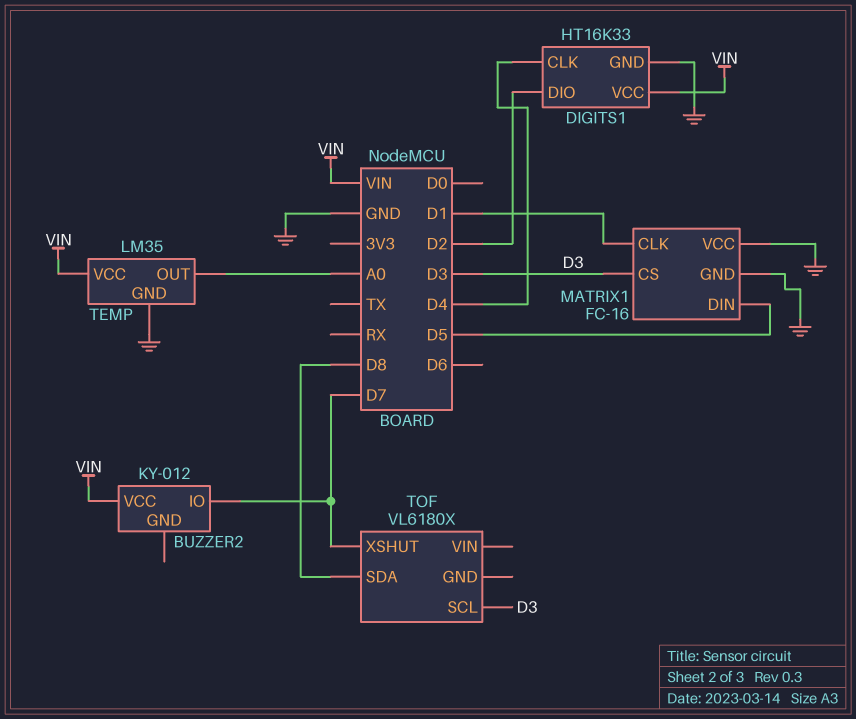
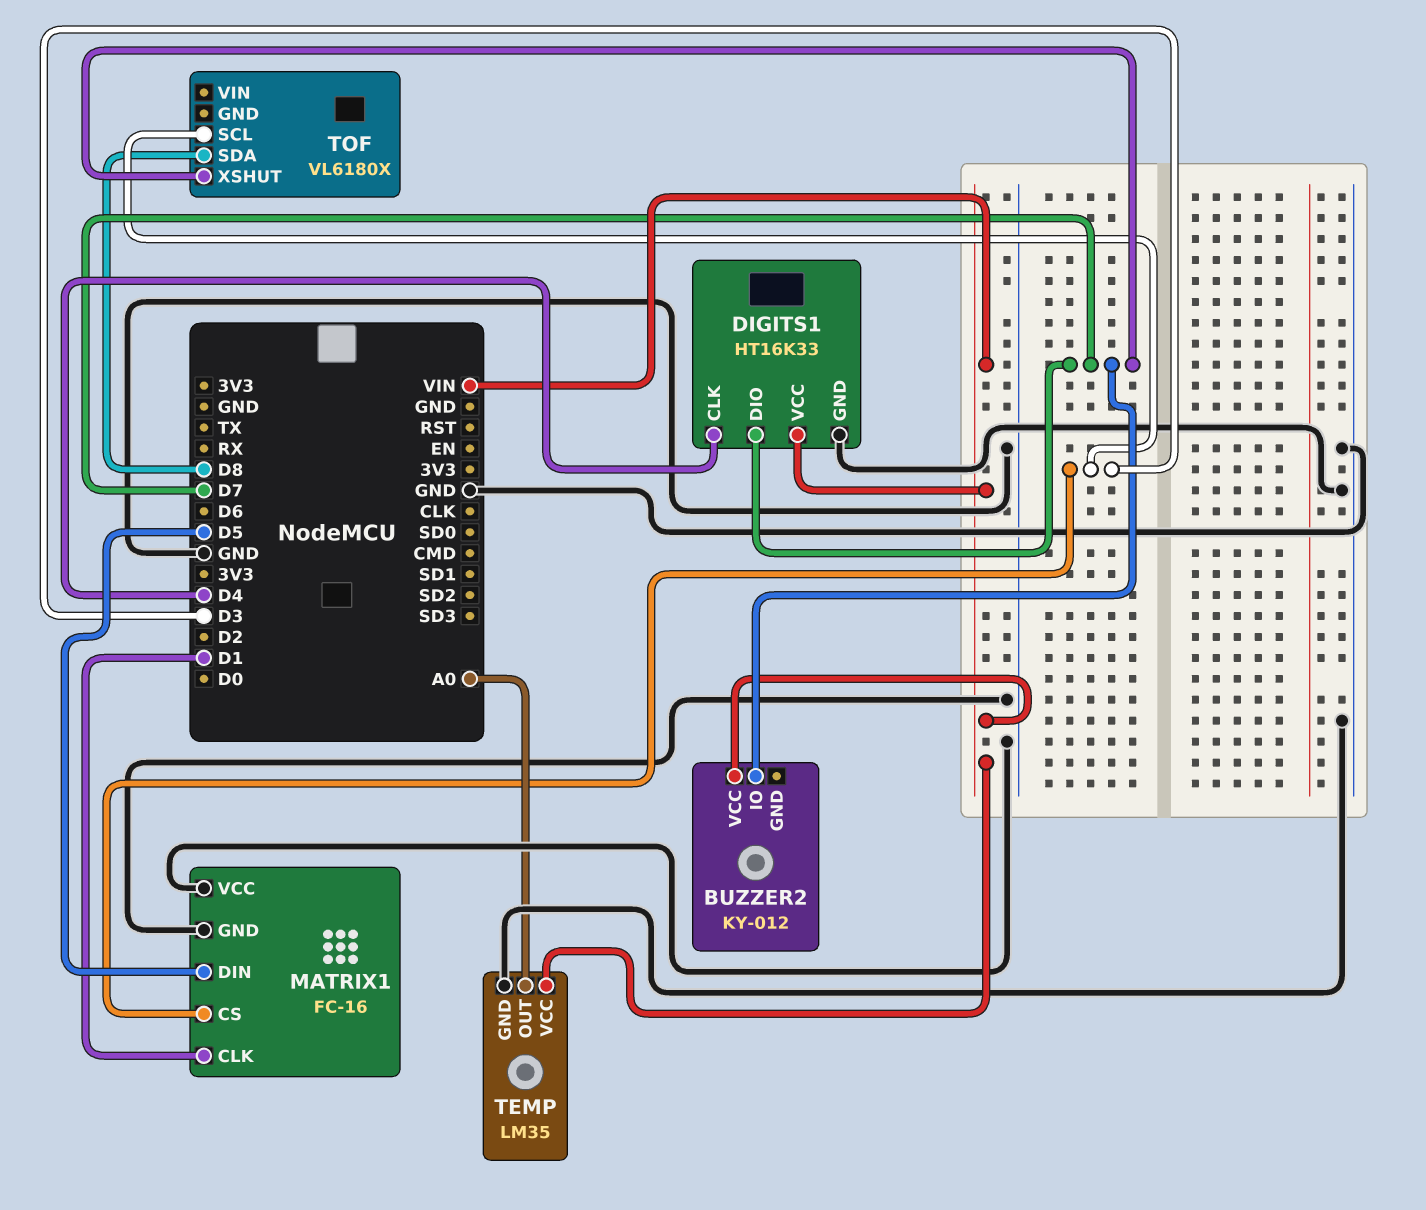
DIGITS1 pin DIO: D2 -> D7

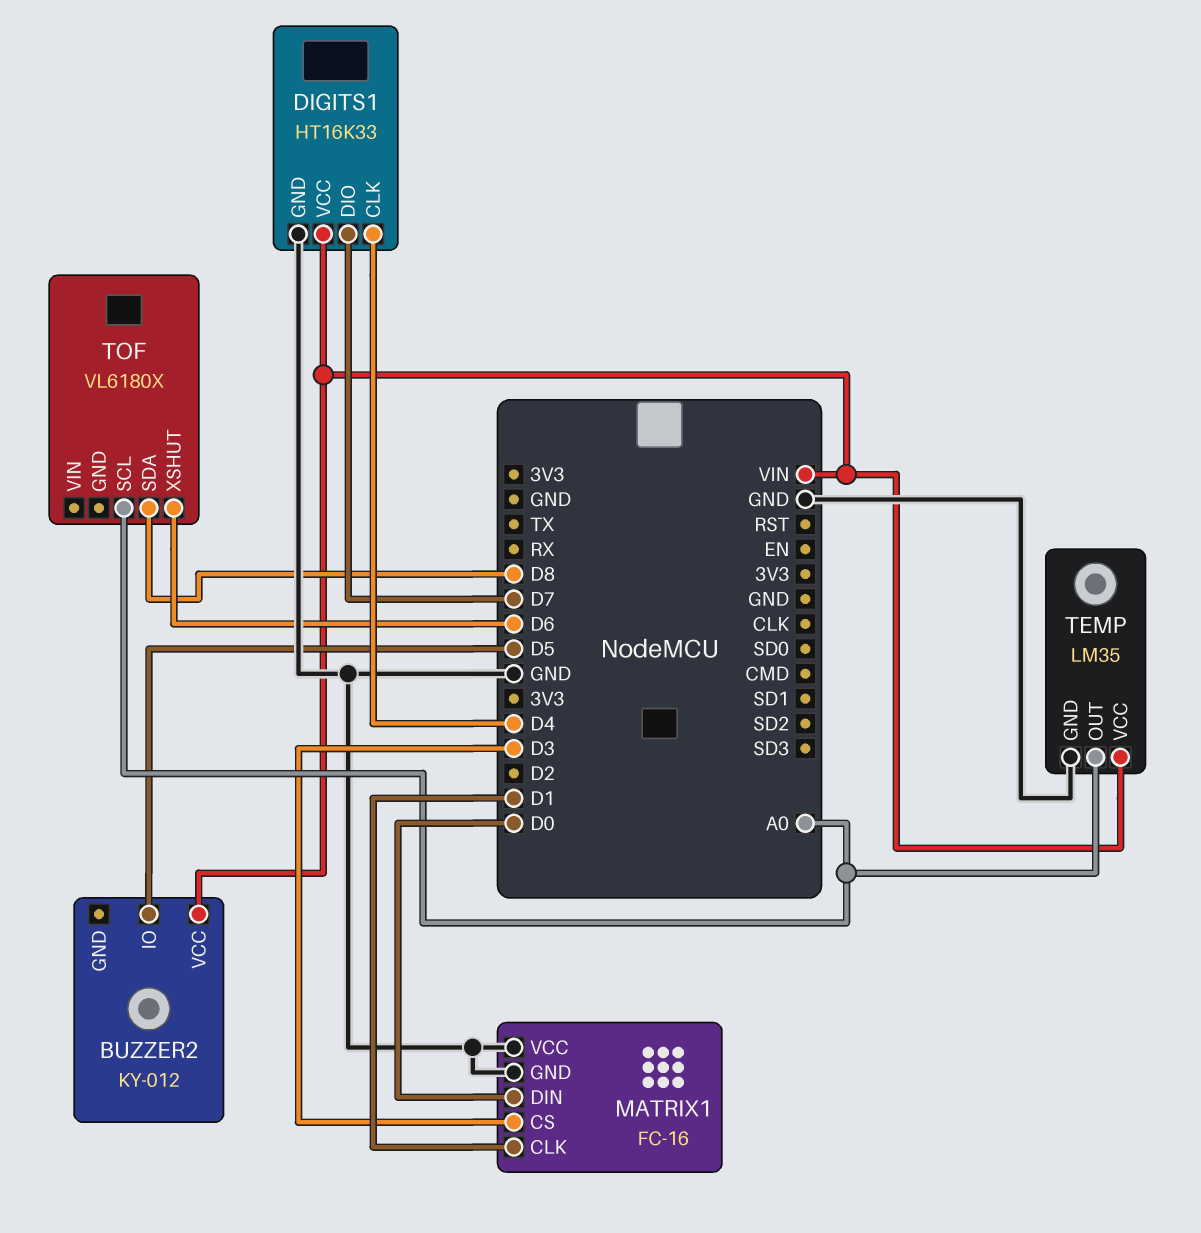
BUZZER2 pin IO: D7 -> D5
MATRIX1 pin DIN: D5 -> D0
TOF pin SCL: D3 -> A0
TOF pin XSHUT: D7 -> D6

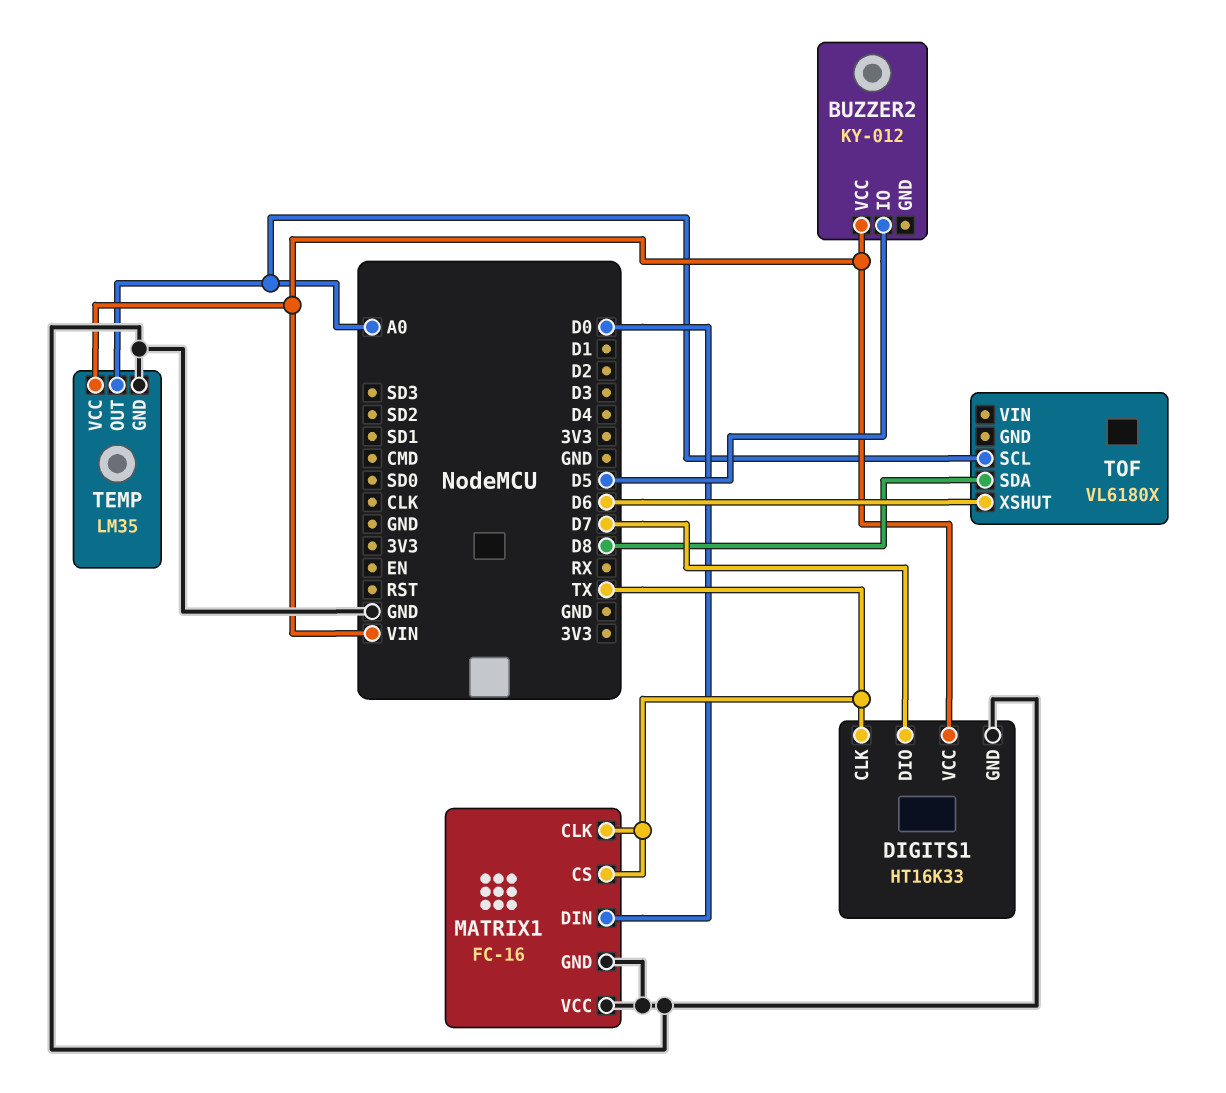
DIGITS1 pin CLK: D4 -> TX
MATRIX1 pin CLK: D1 -> TX
MATRIX1 pin CS: D3 -> TX

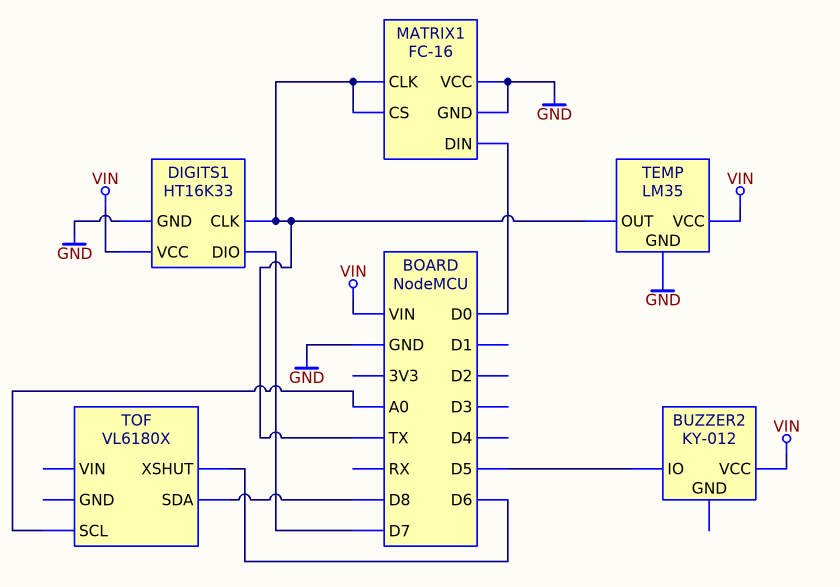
TEMP pin OUT: A0 -> TX

